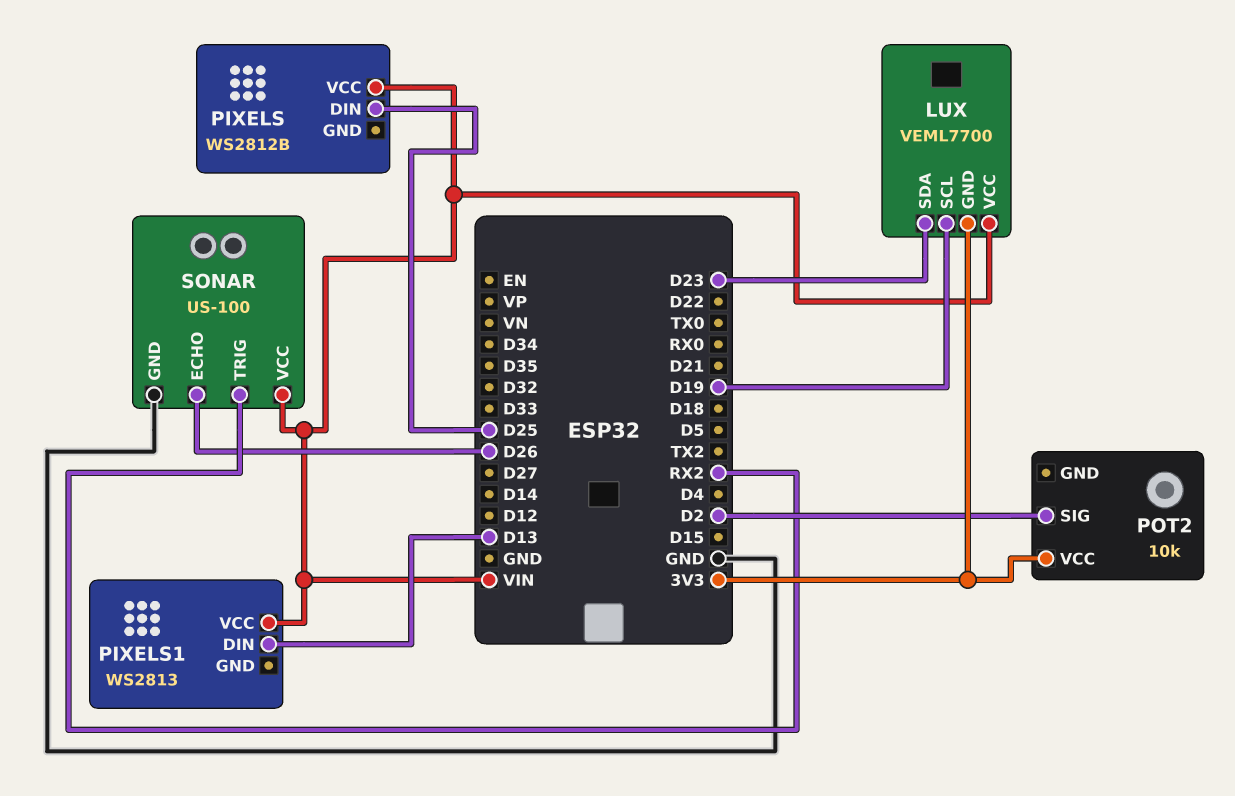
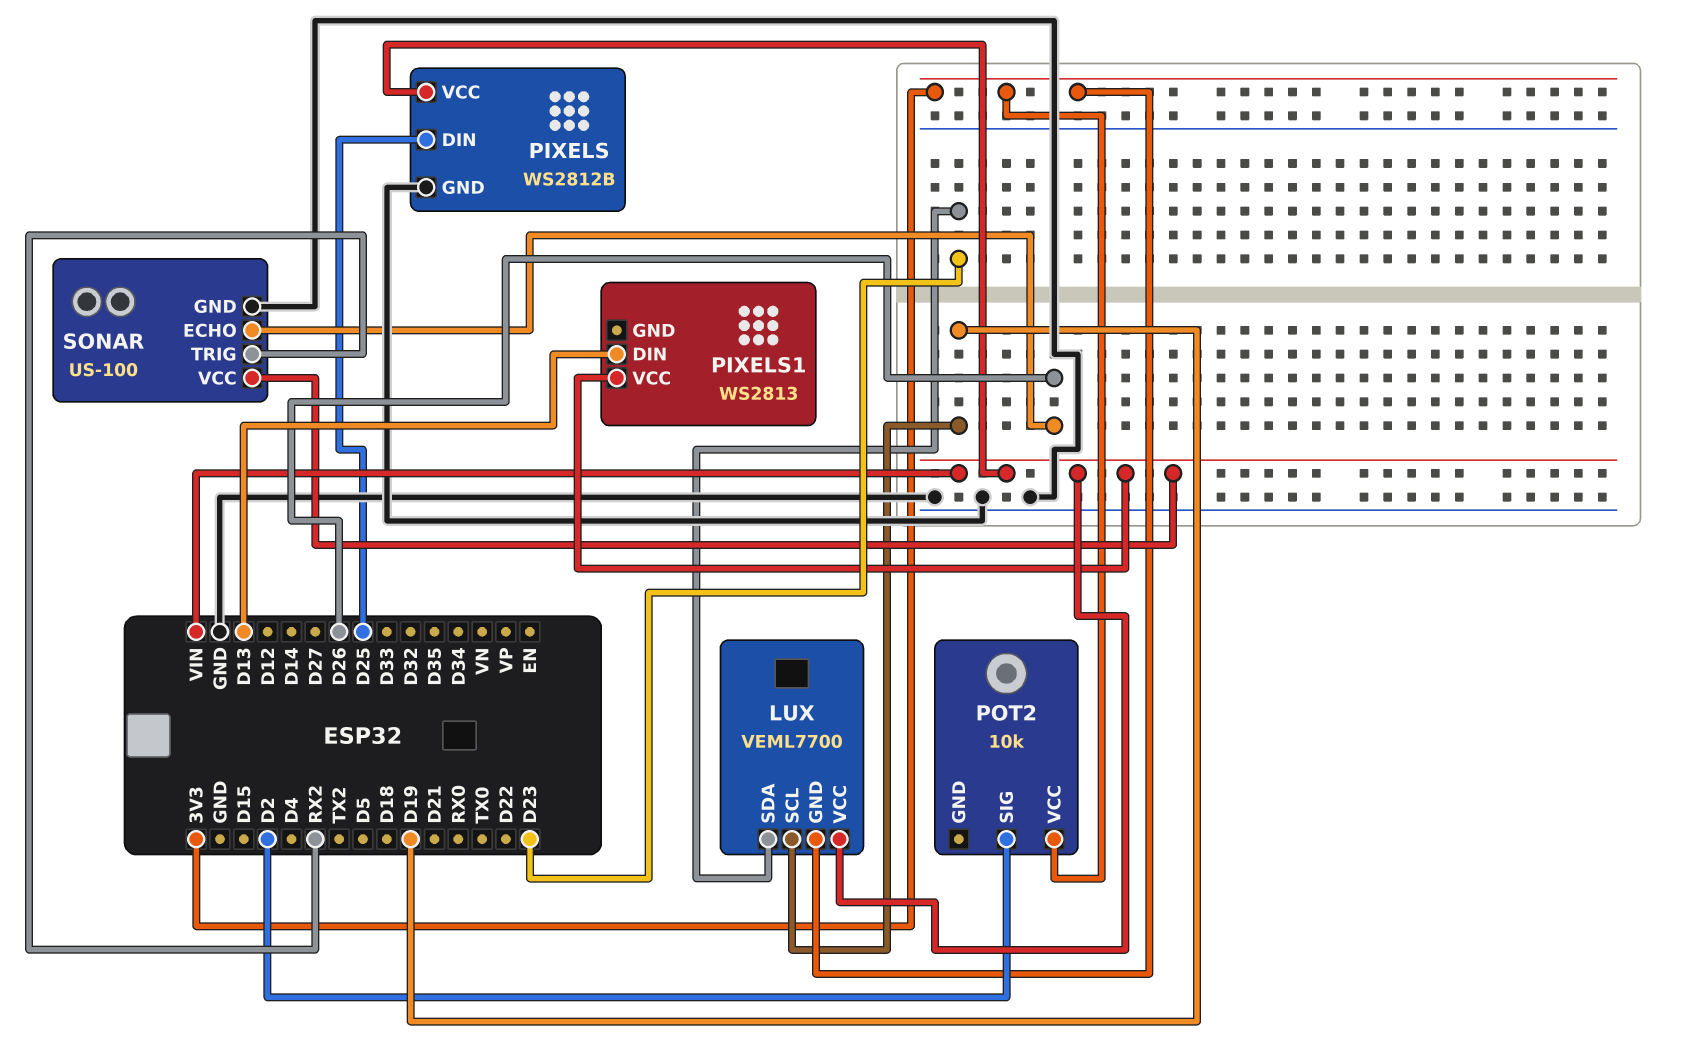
PIXELS pin GND: none -> GND

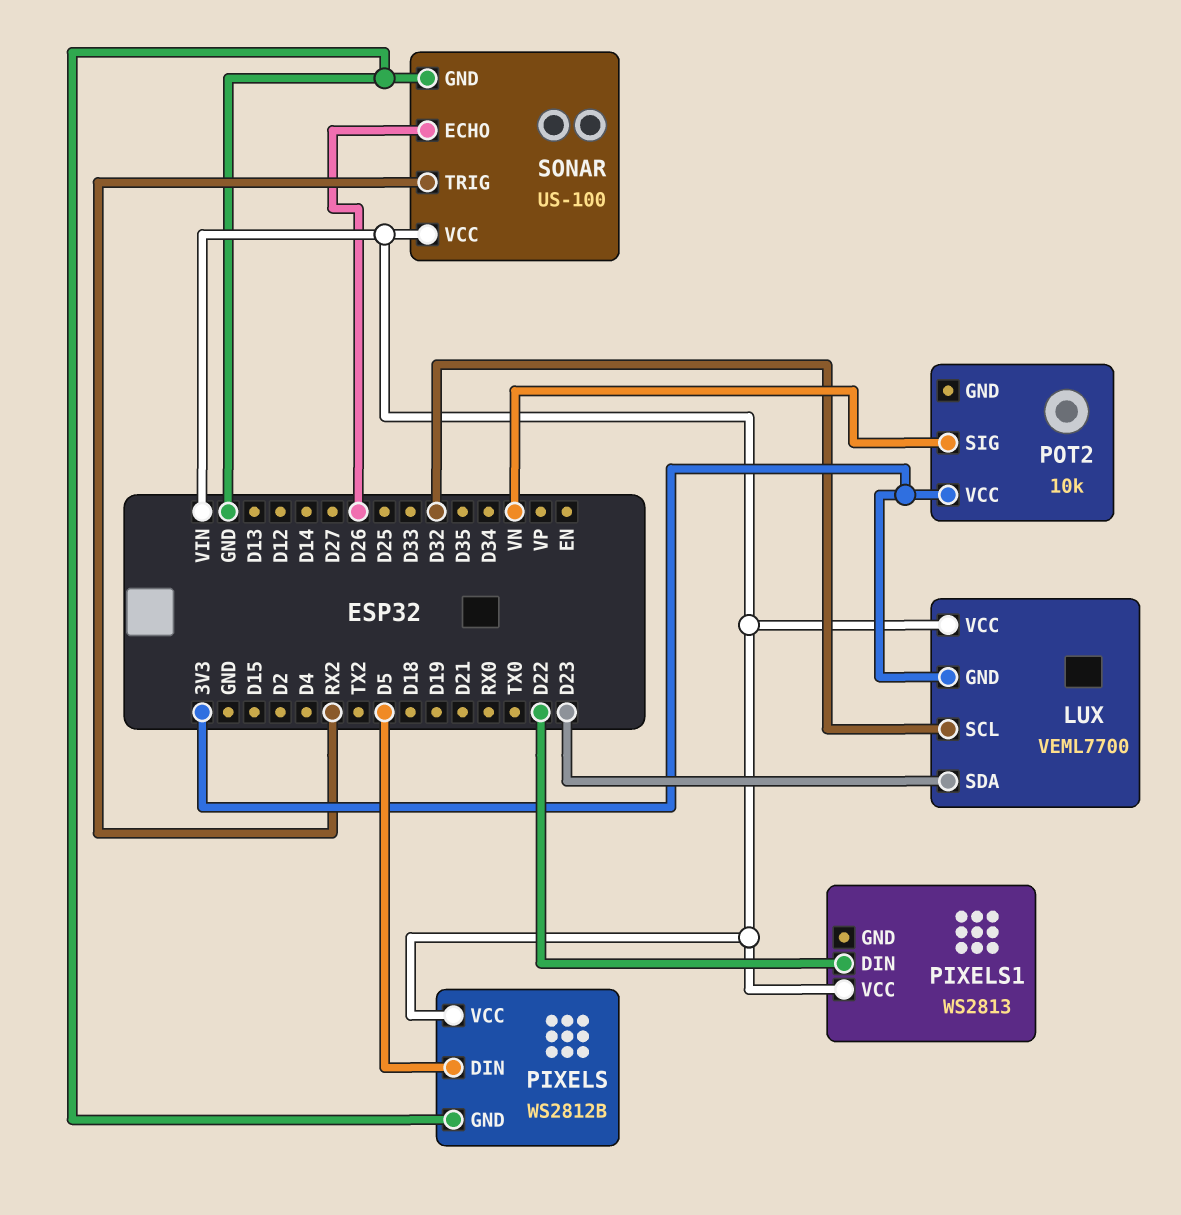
LUX pin SCL: D19 -> D32
PIXELS pin DIN: D25 -> D5
PIXELS1 pin DIN: D13 -> D22
POT2 pin SIG: D2 -> VN

